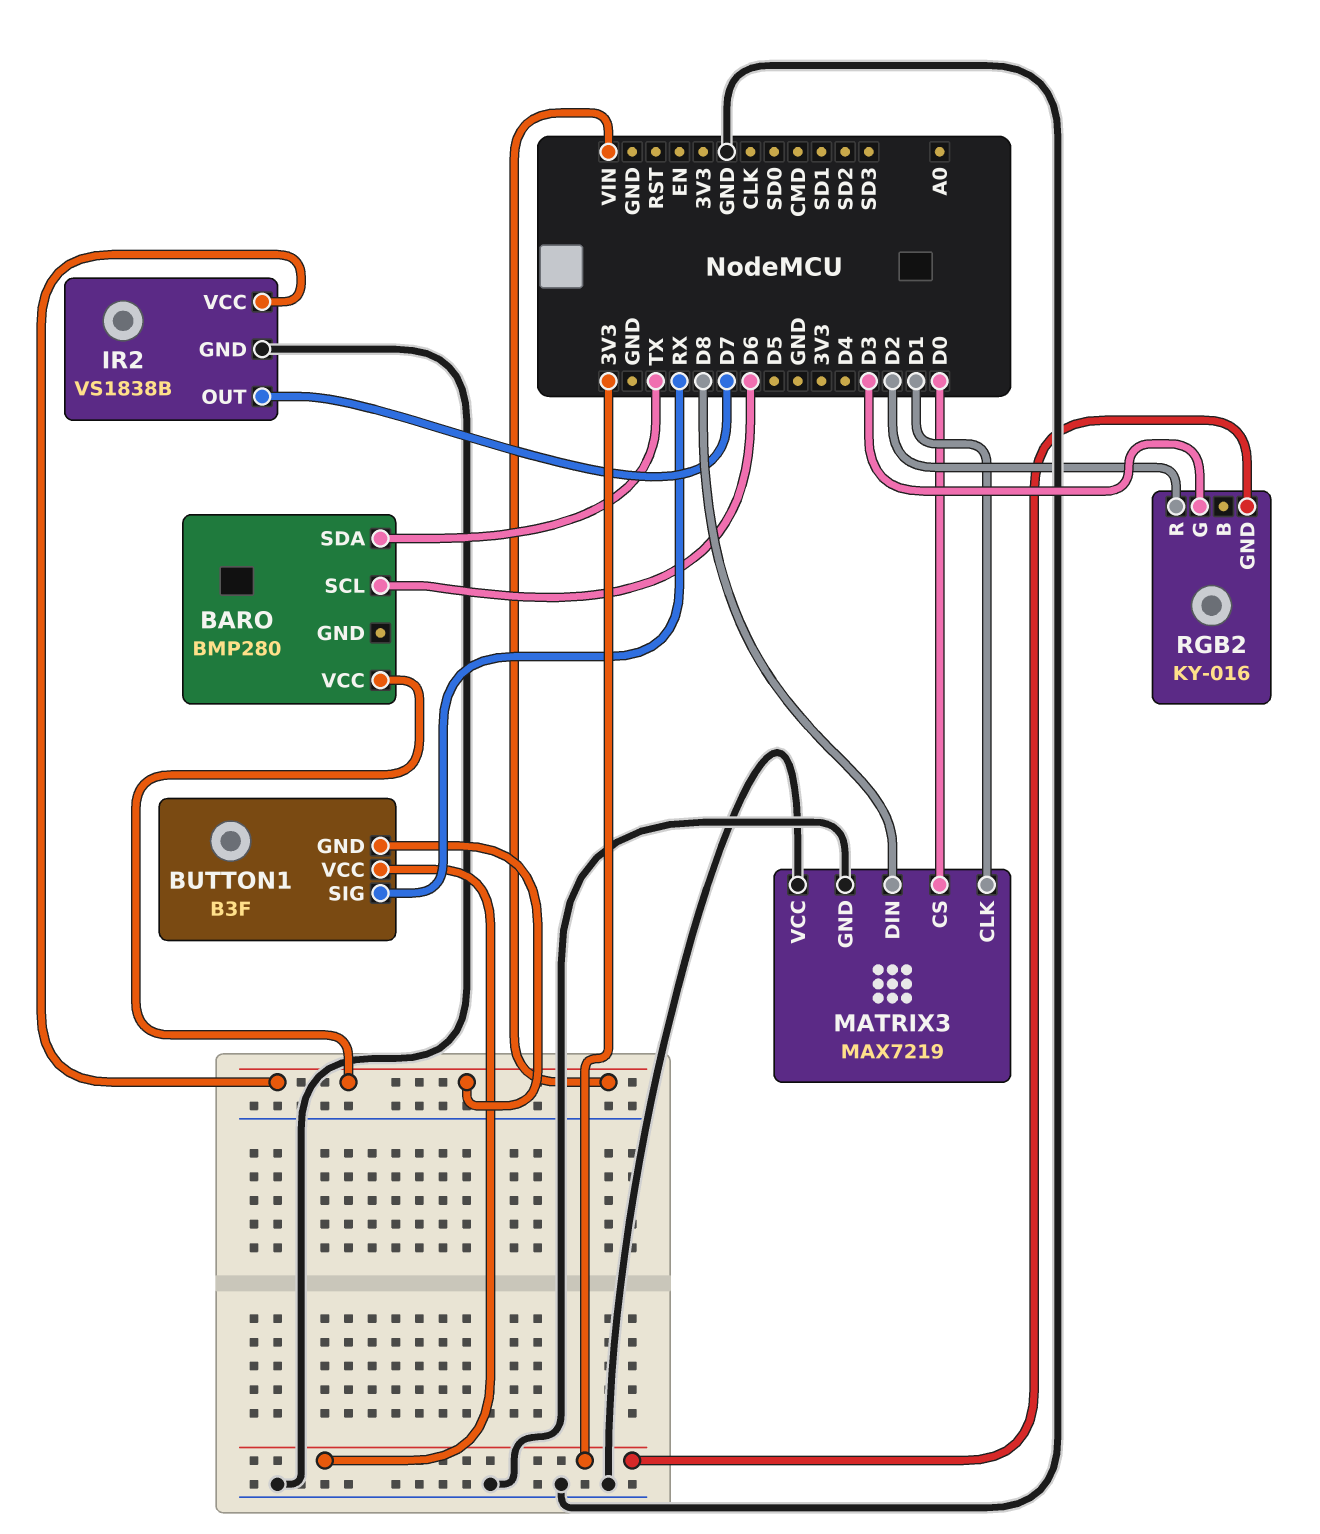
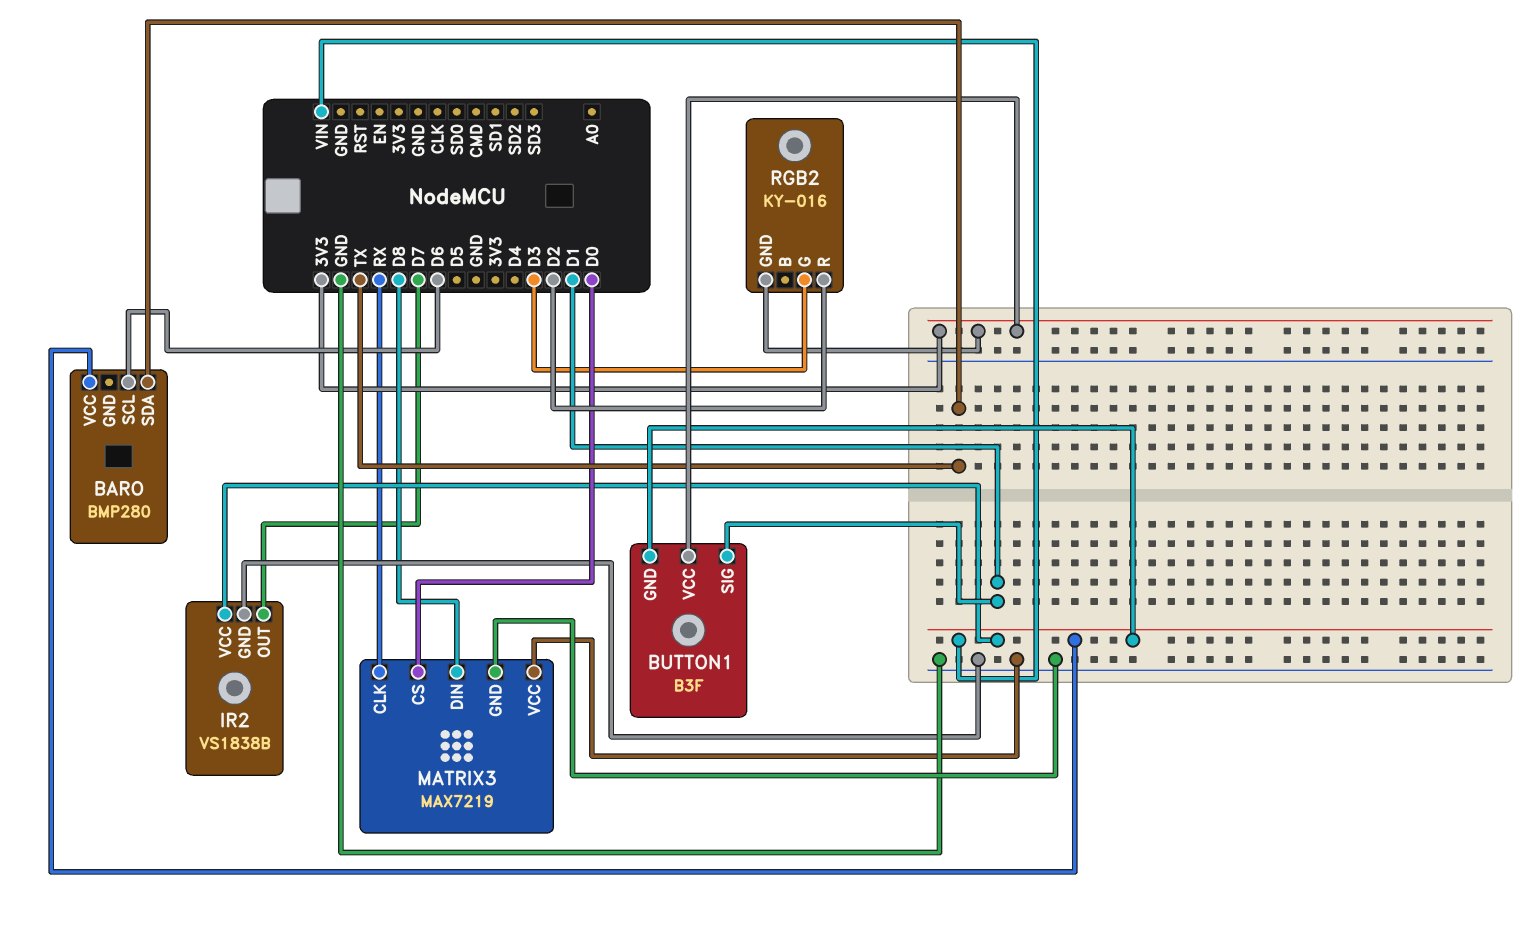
BUTTON1 pin SIG: RX -> D1
MATRIX3 pin CLK: D1 -> RX

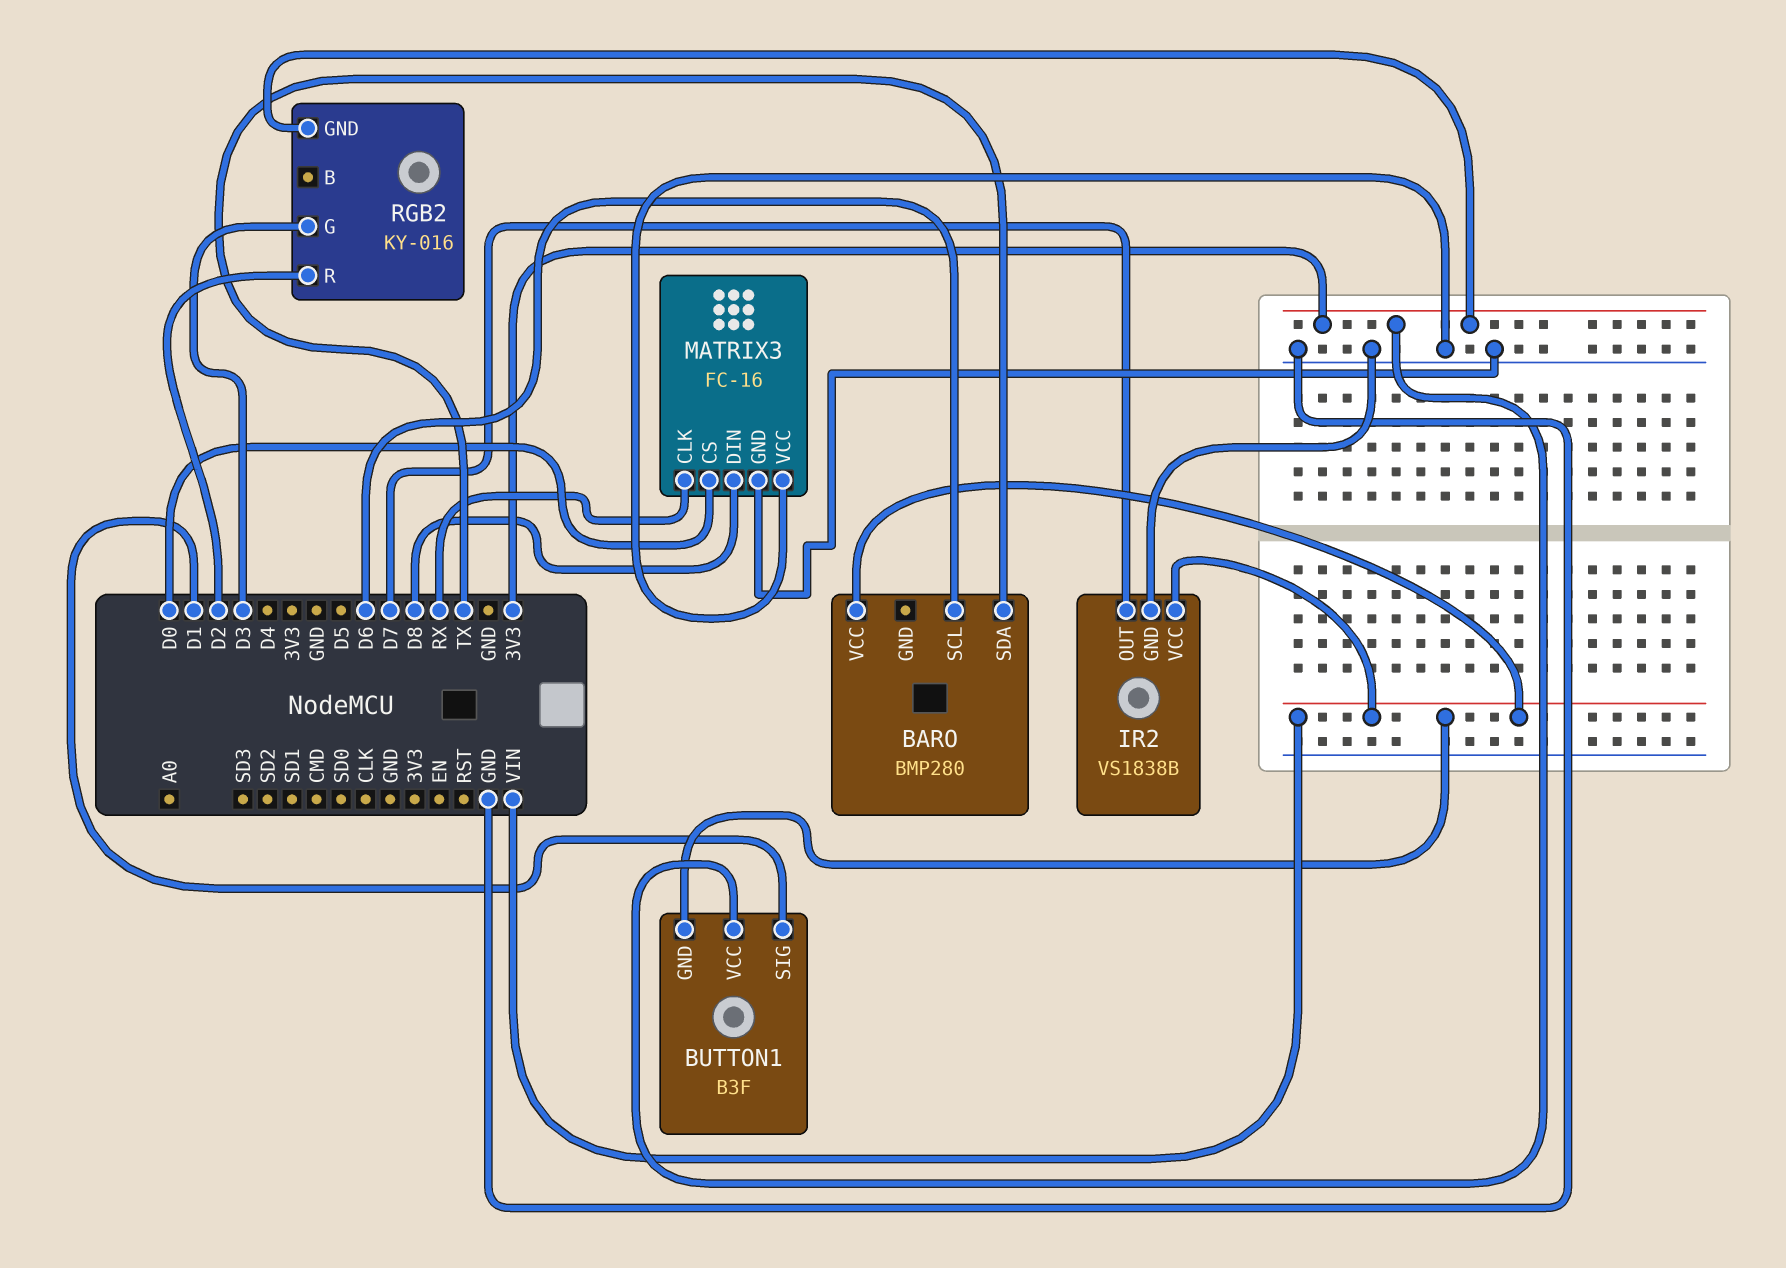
MATRIX3: MAX7219 -> FC-16

